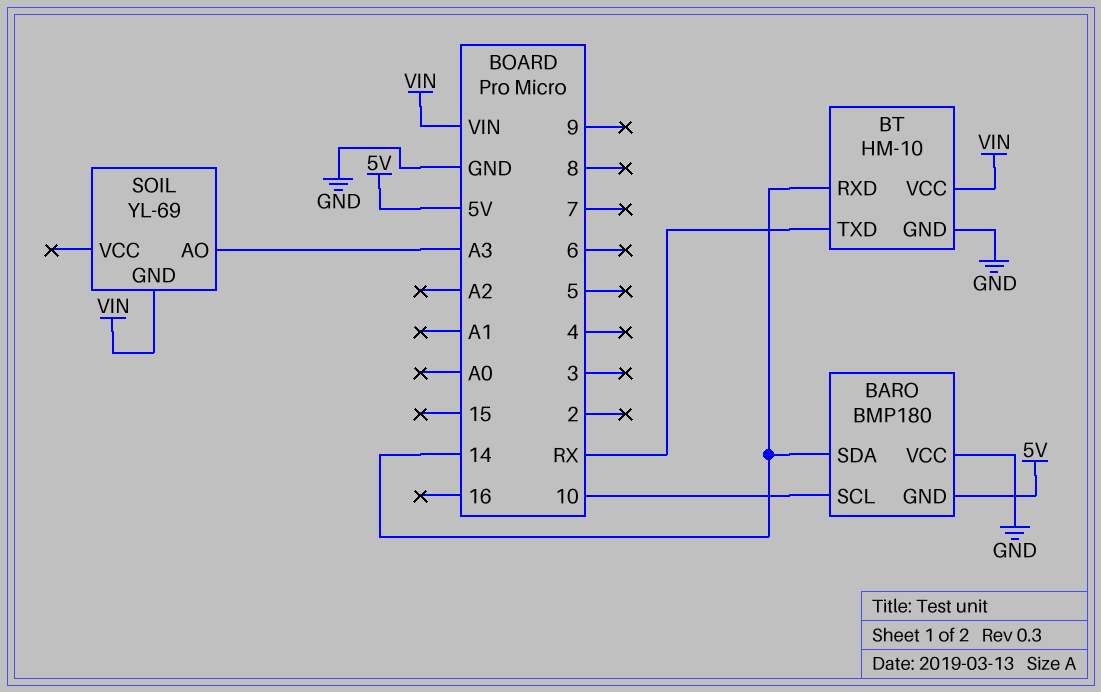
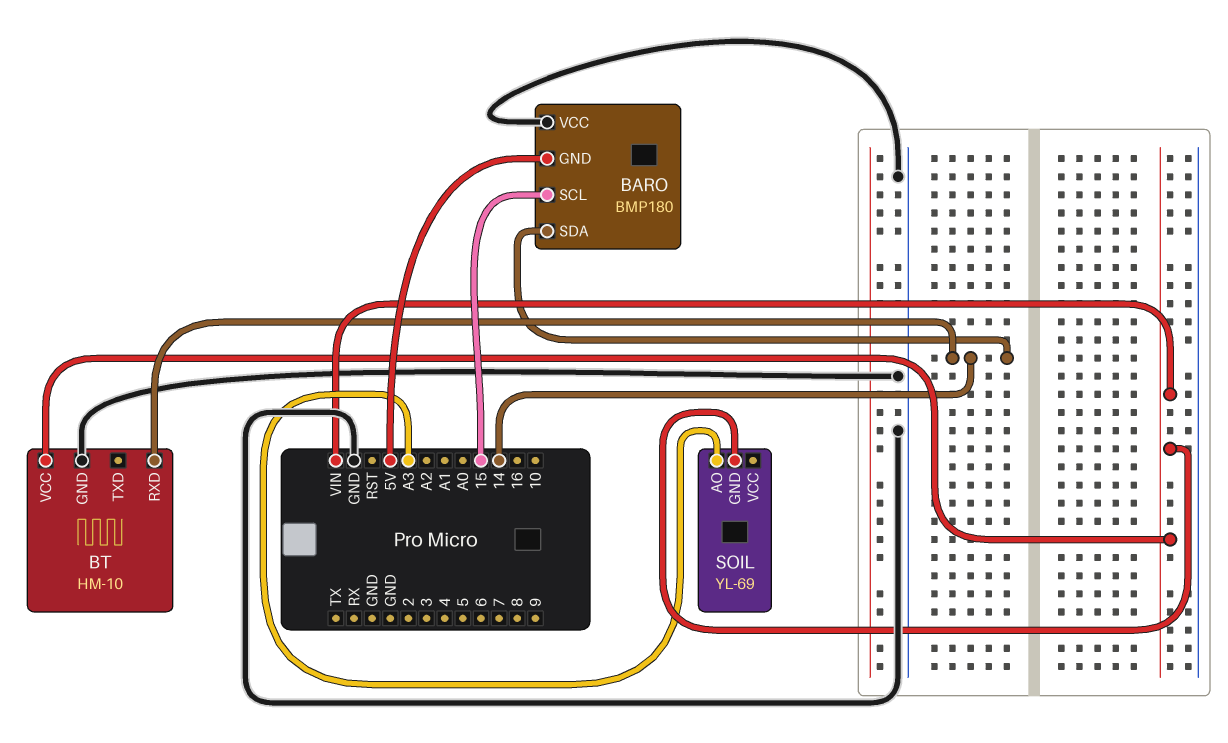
BARO pin SCL: 10 -> 15
BT pin TXD: RX -> none

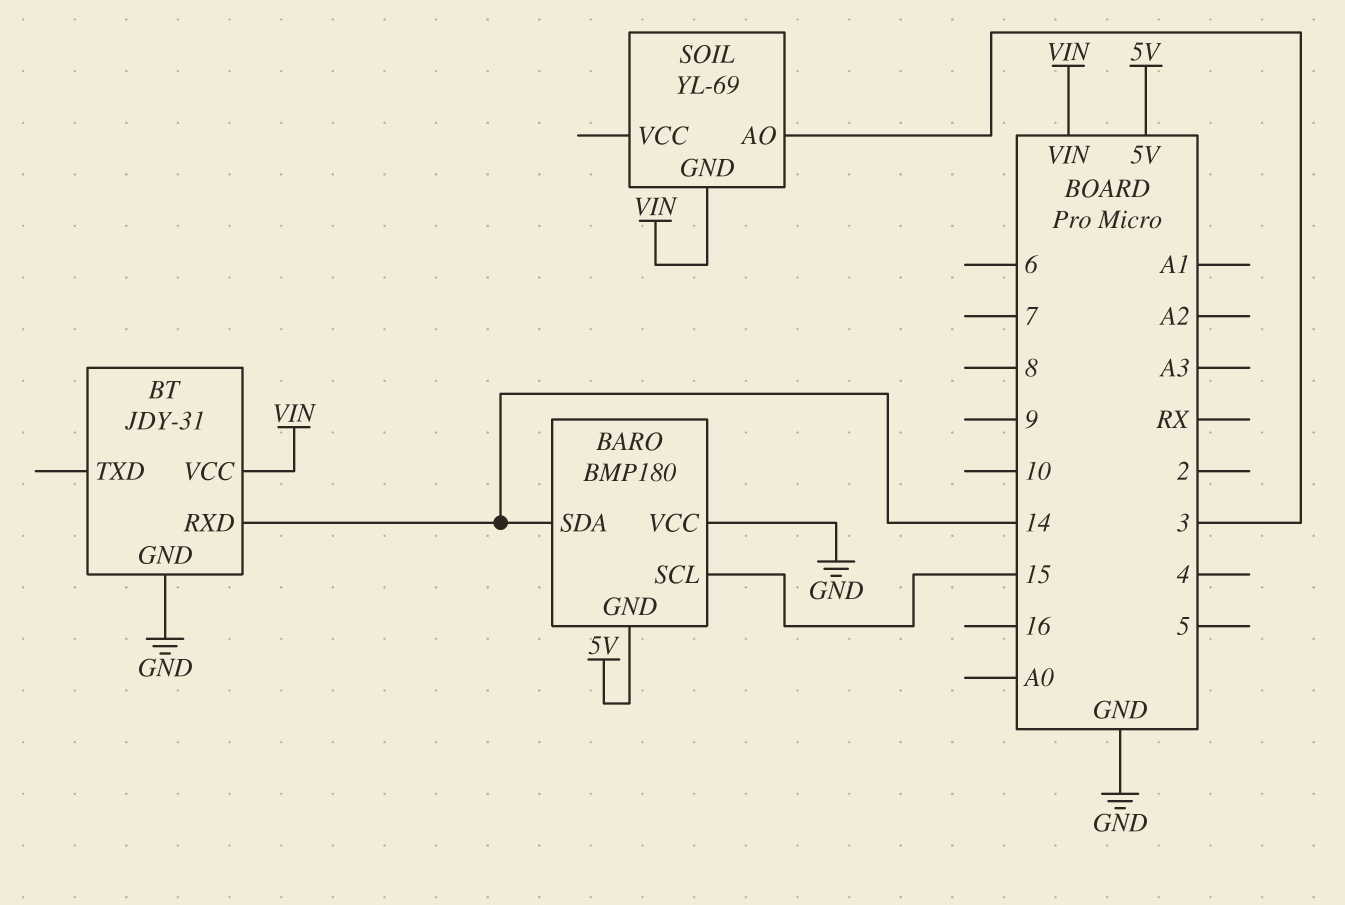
BT: HM-10 -> JDY-31
SOIL pin AO: A3 -> 3

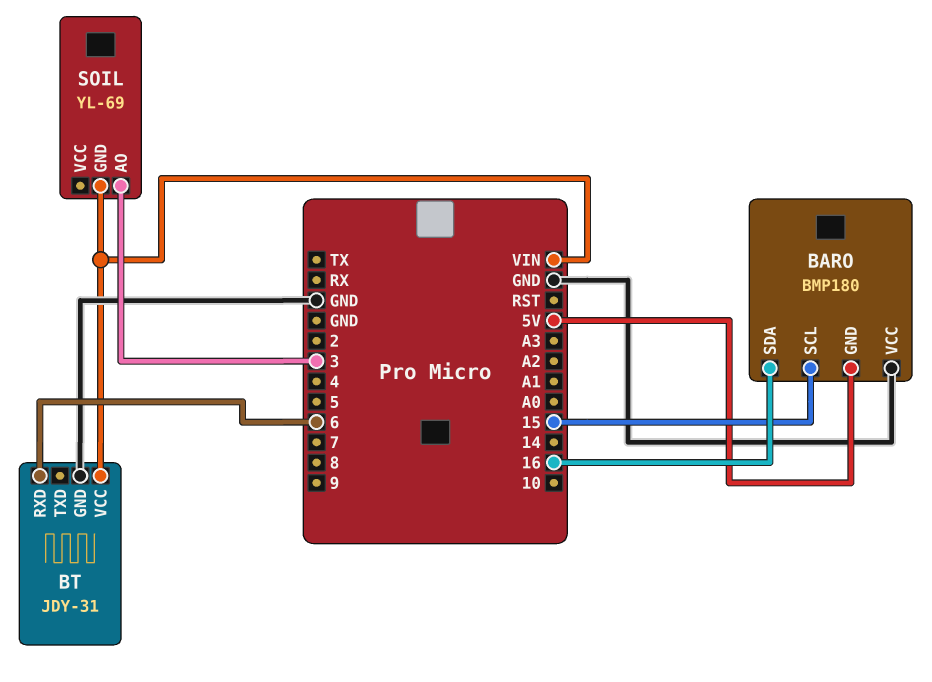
BARO pin SDA: 14 -> 16
BT pin RXD: 14 -> 6

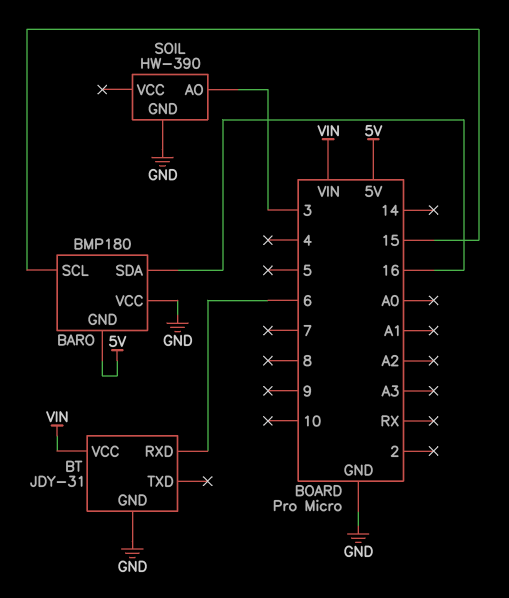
SOIL: YL-69 -> HW-390
SOIL pin GND: VIN -> GND

